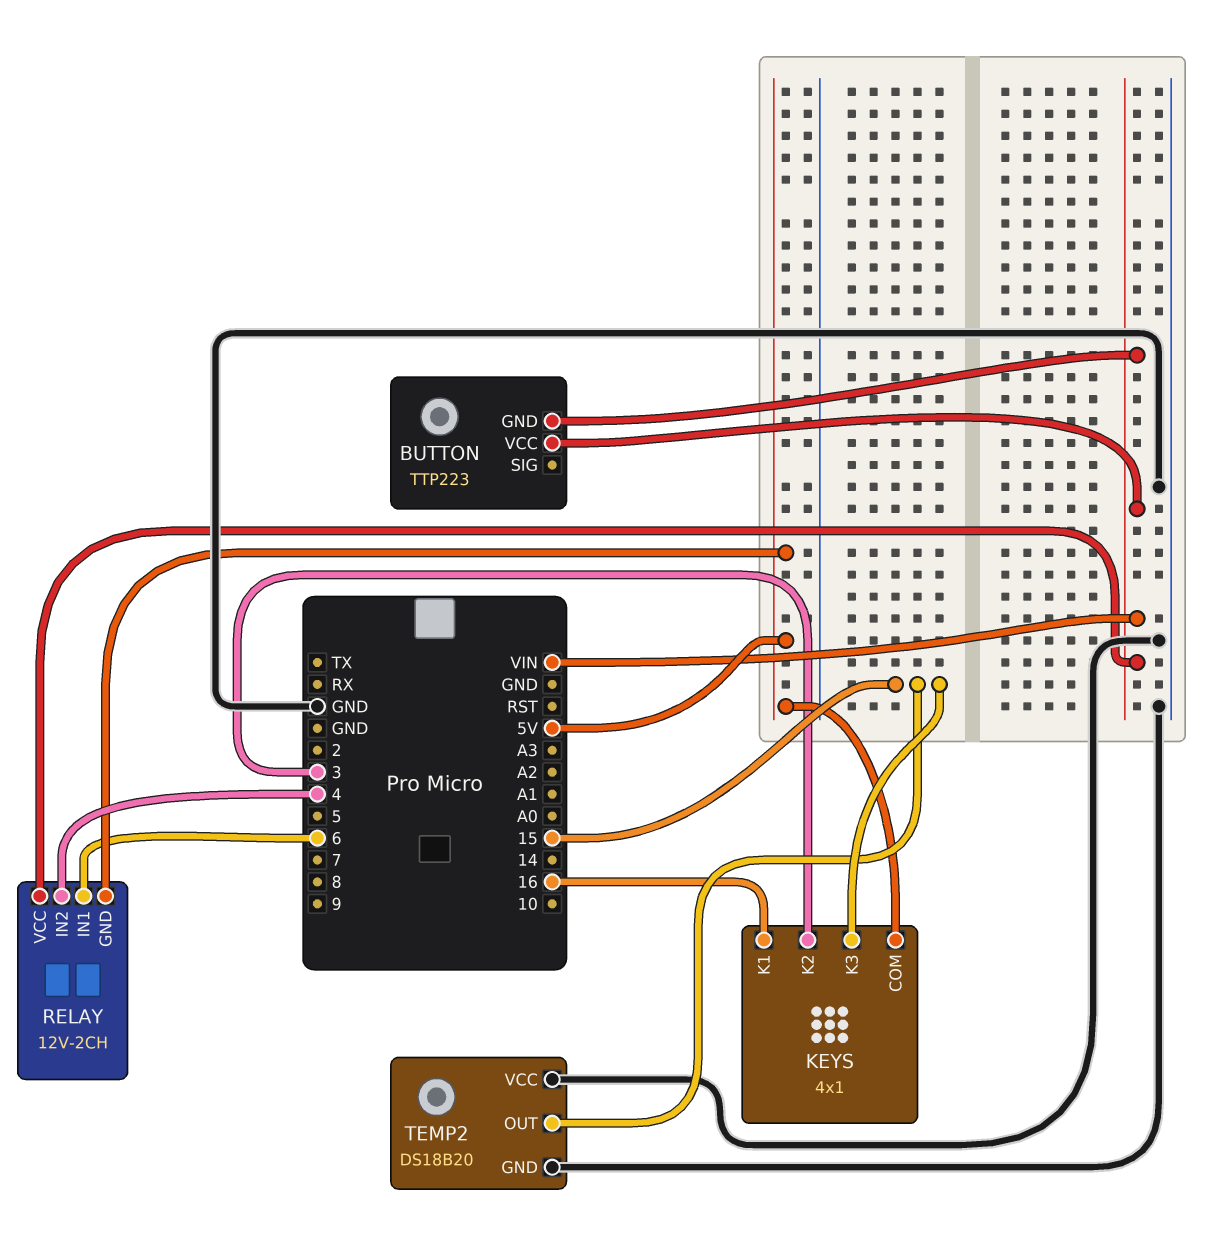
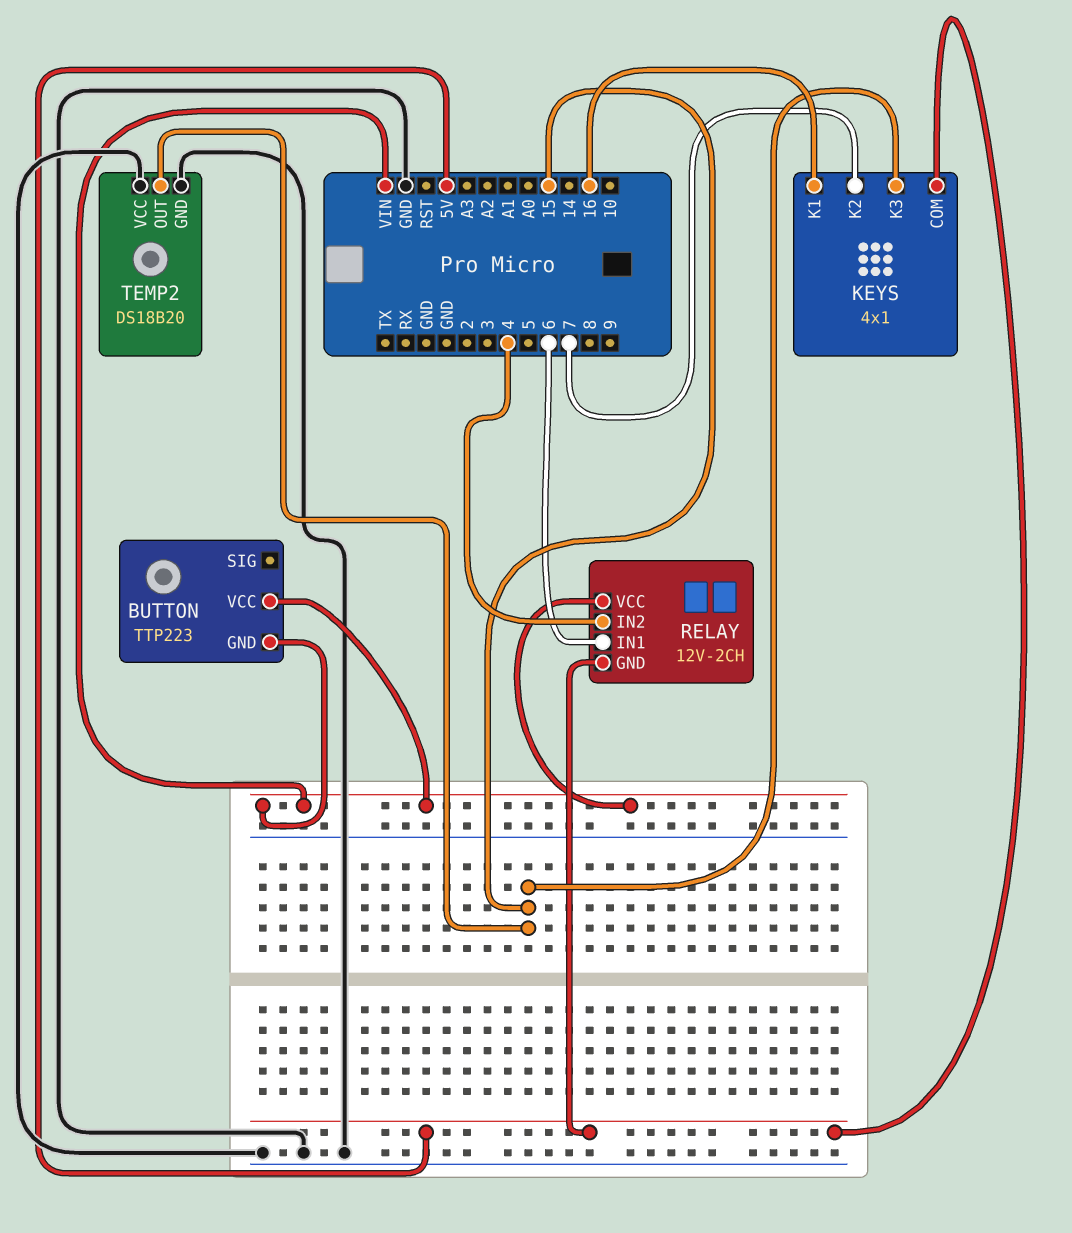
KEYS pin K2: 3 -> 7

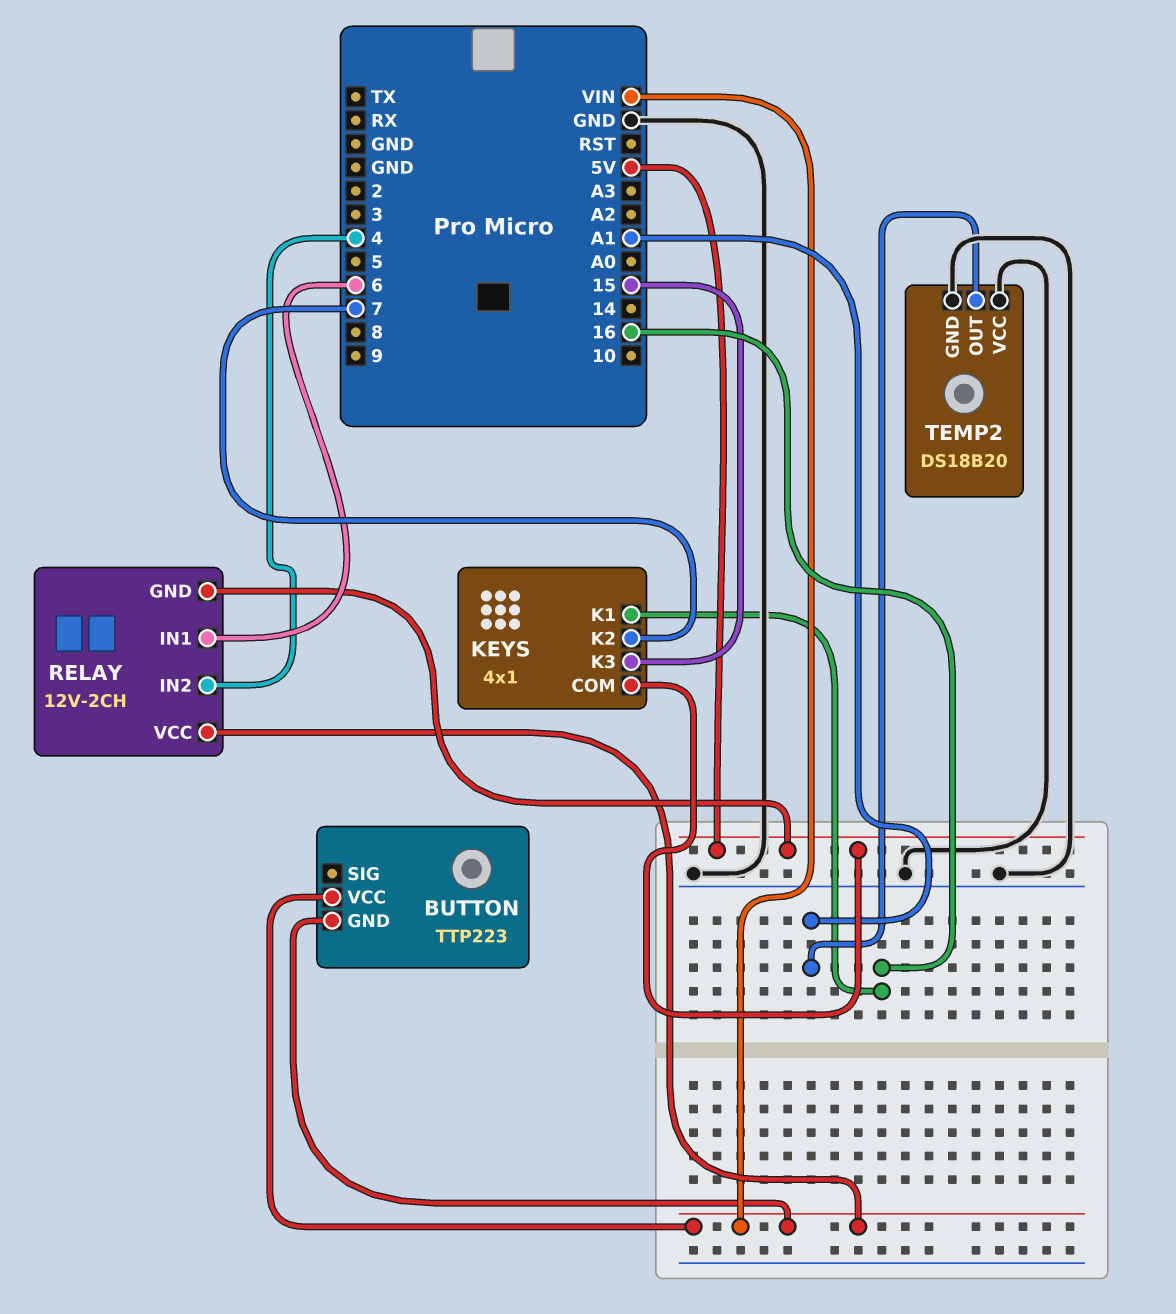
TEMP2 pin OUT: 15 -> A1

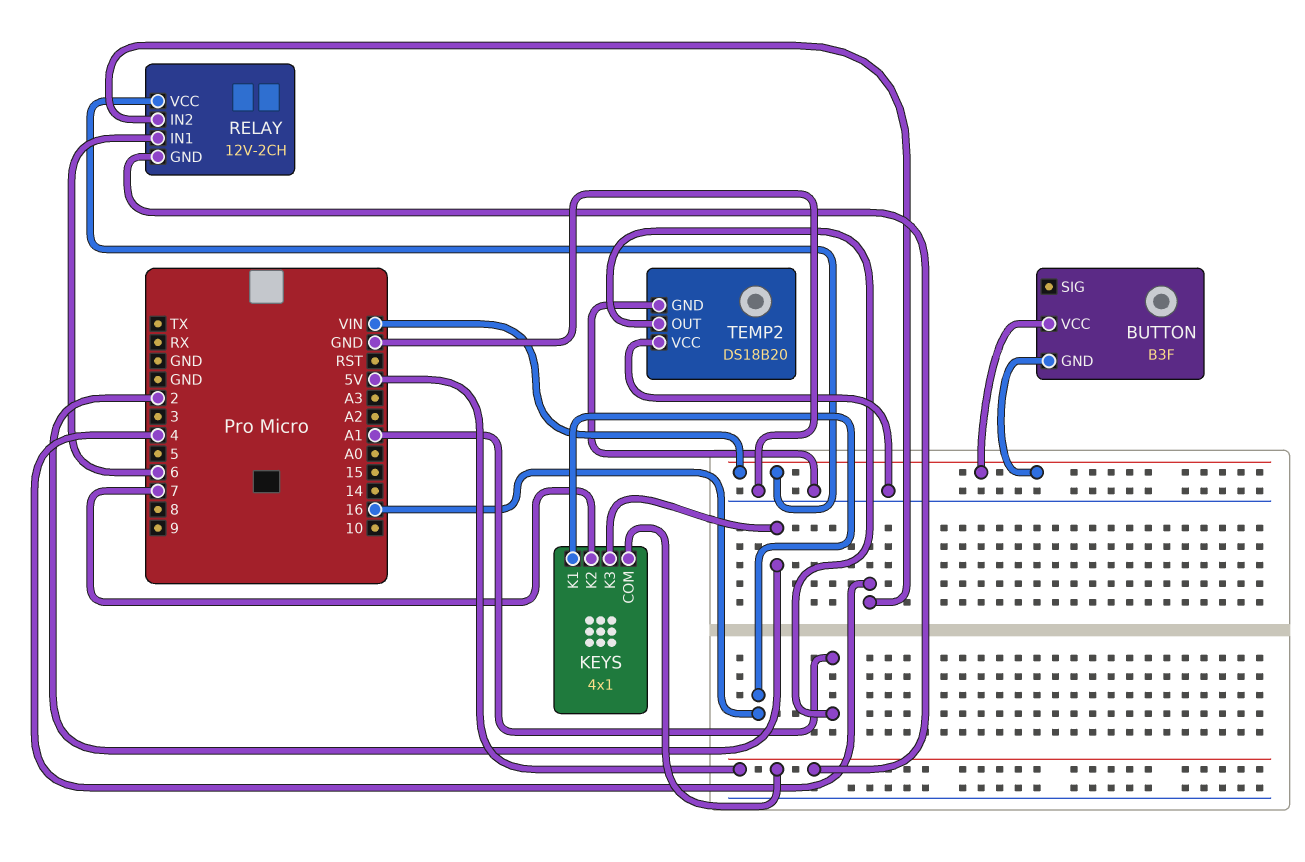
BUTTON: TTP223 -> B3F
KEYS pin K3: 15 -> 2

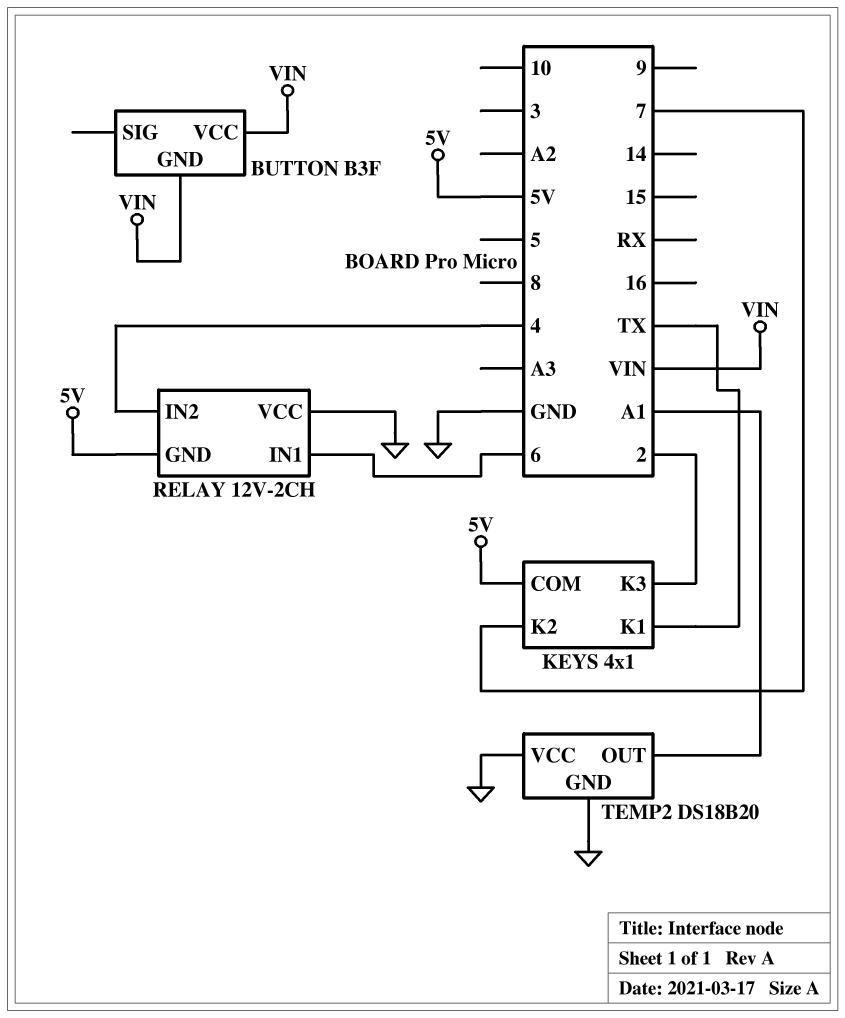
KEYS pin K1: 16 -> TX
RELAY pin VCC: VIN -> GND

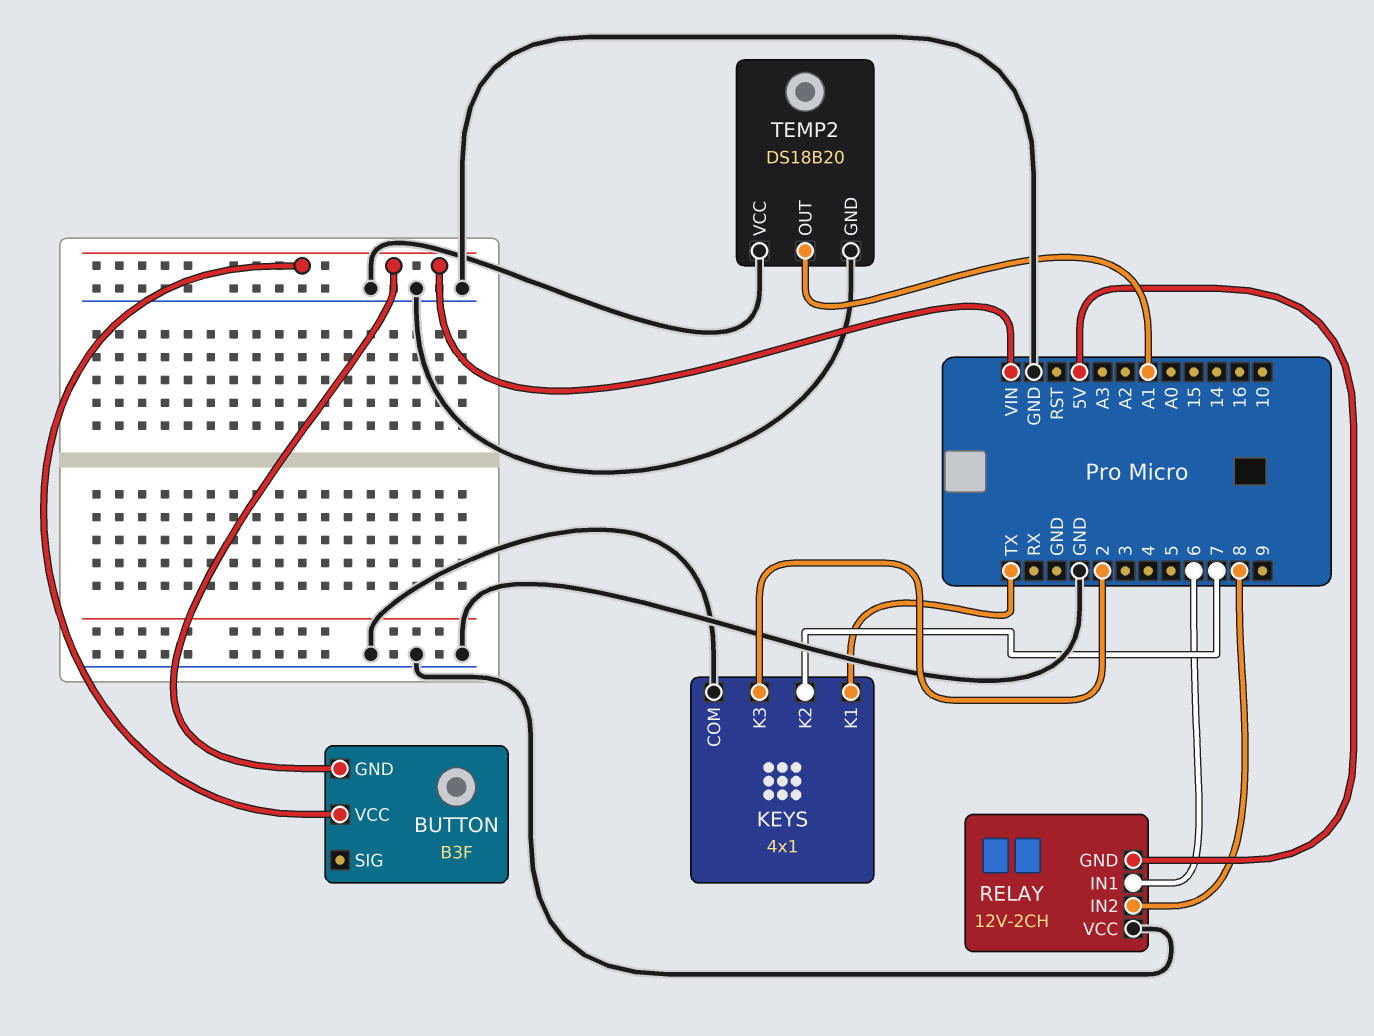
KEYS pin COM: 5V -> GND
RELAY pin IN2: 4 -> 8

